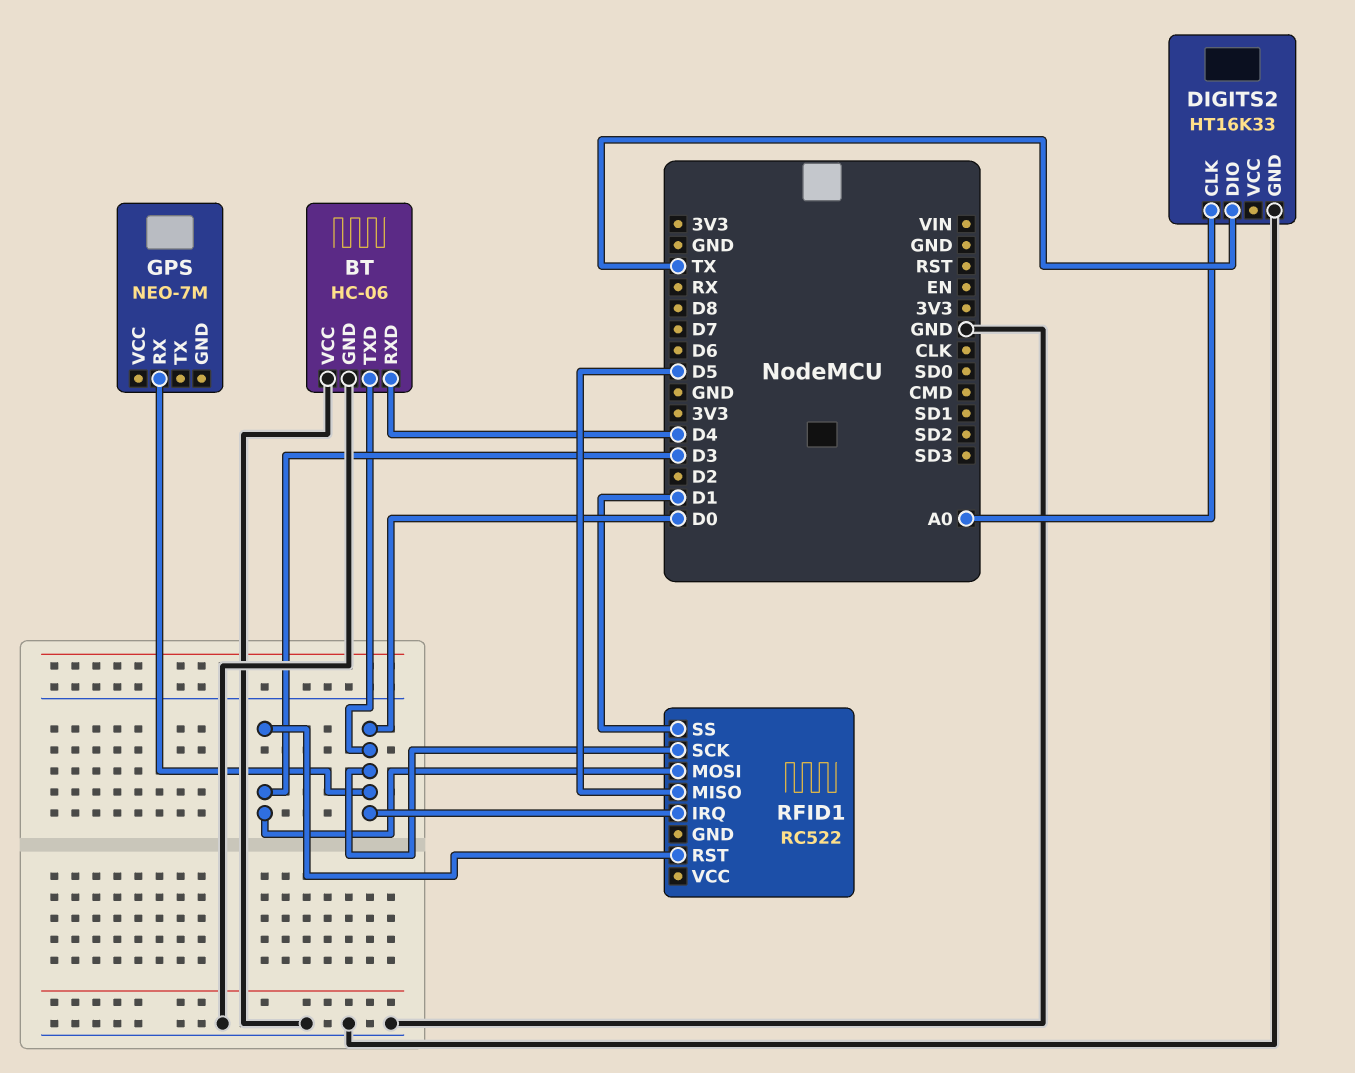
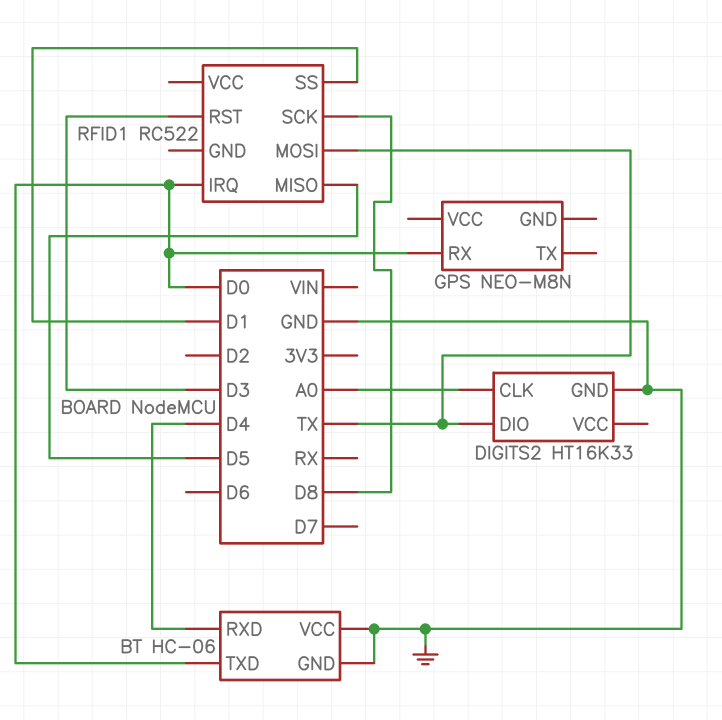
GPS: NEO-7M -> NEO-M8N
RFID1 pin MOSI: D3 -> TX
RFID1 pin SCK: D0 -> D8

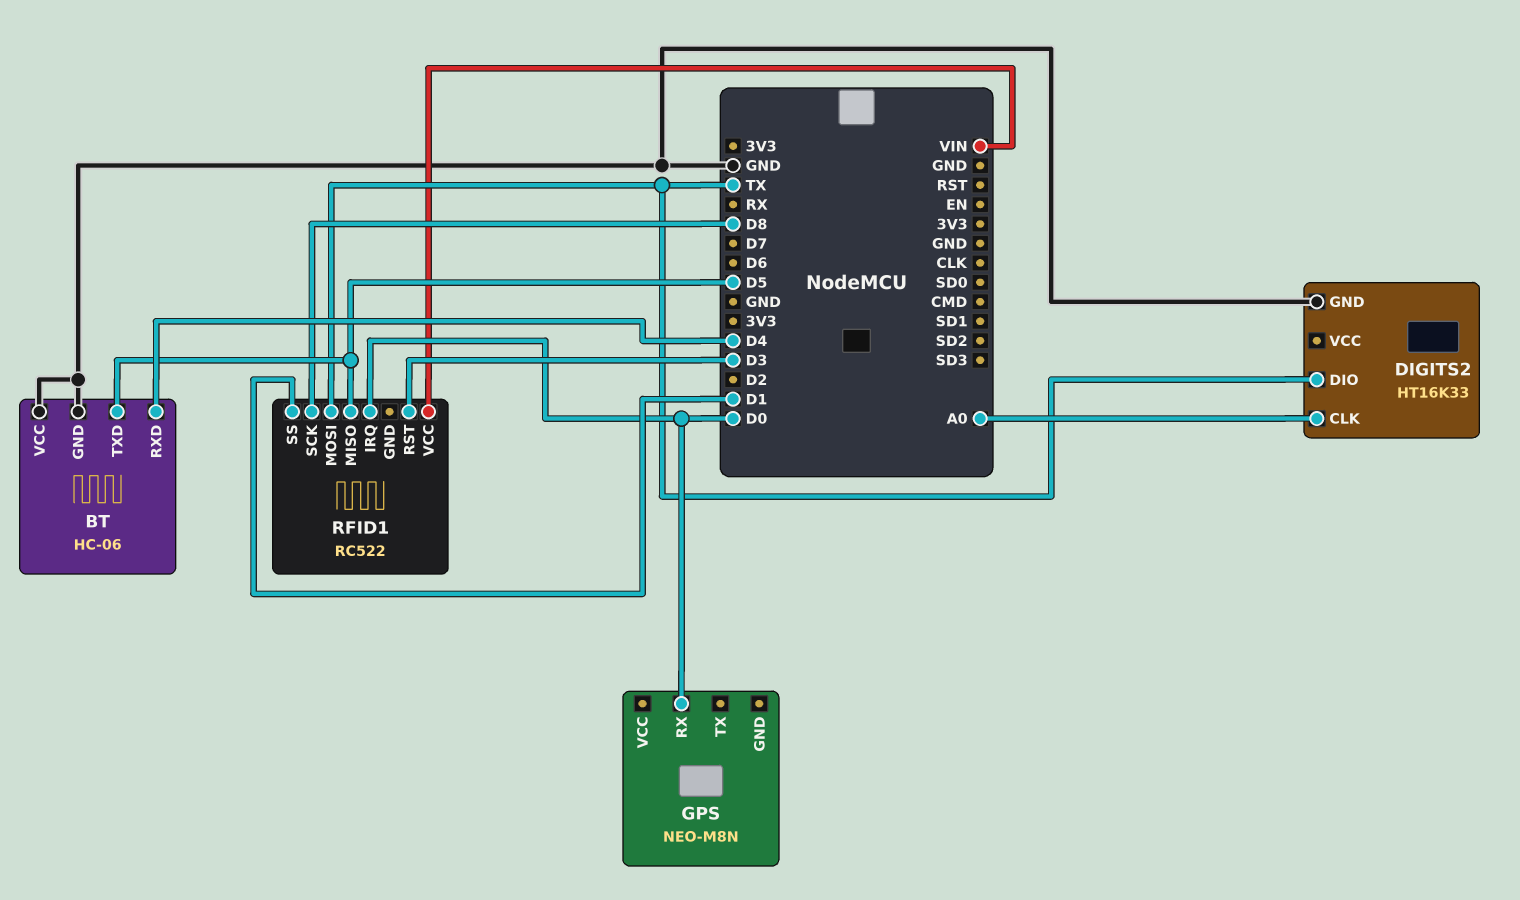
BT pin TXD: D0 -> D5
RFID1 pin VCC: none -> VIN

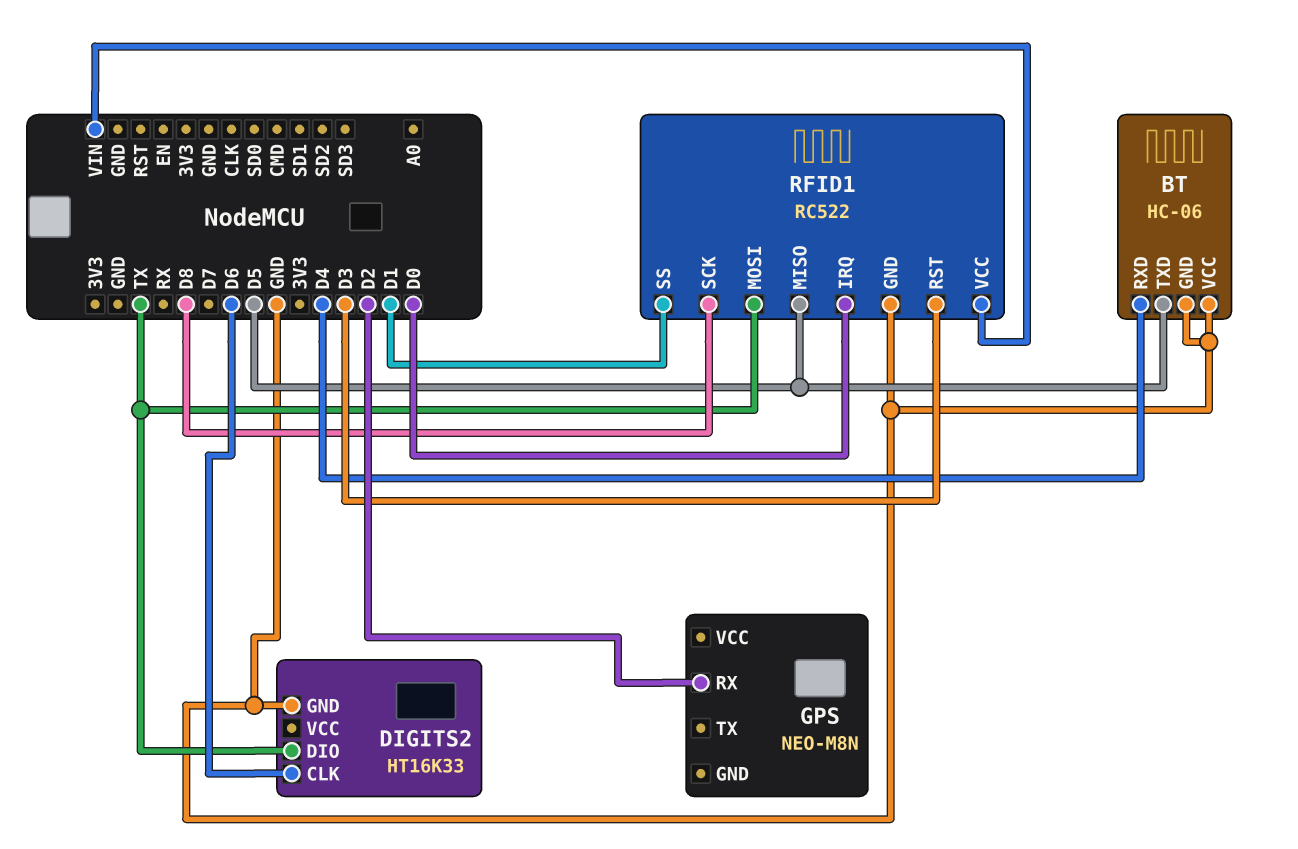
DIGITS2 pin CLK: A0 -> D6
GPS pin RX: D0 -> D2
RFID1 pin GND: none -> GND

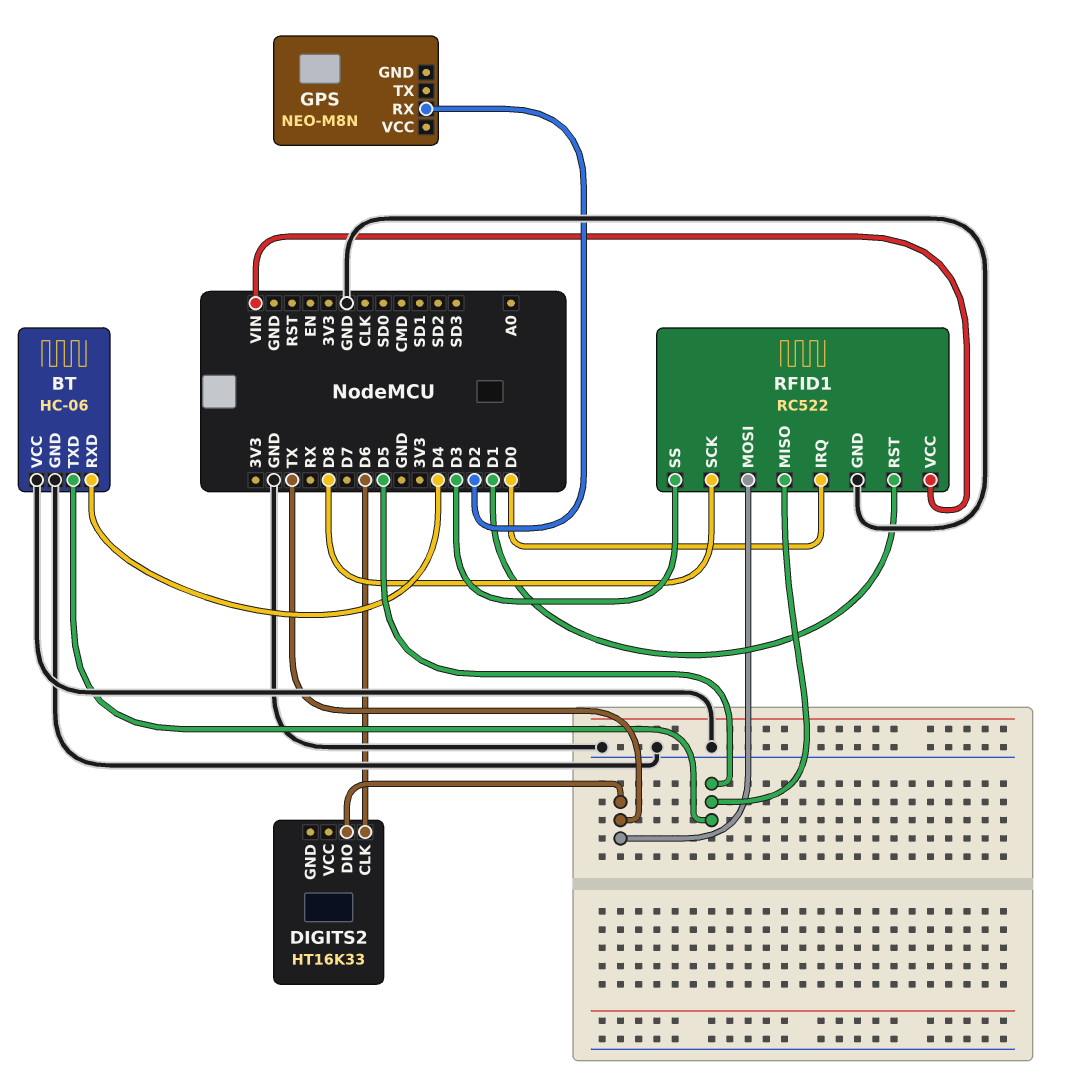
DIGITS2 pin GND: GND -> none
RFID1 pin RST: D3 -> D1
RFID1 pin SS: D1 -> D3

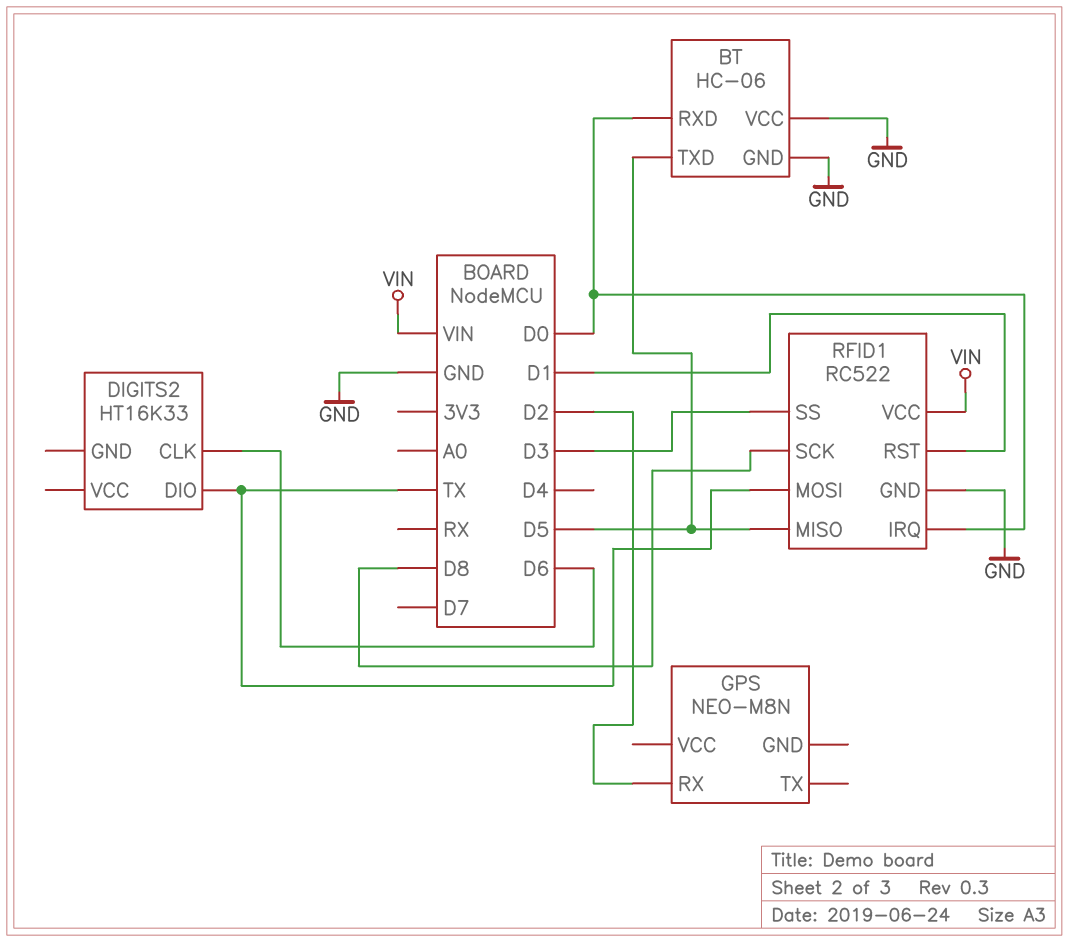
BT pin RXD: D4 -> D0

